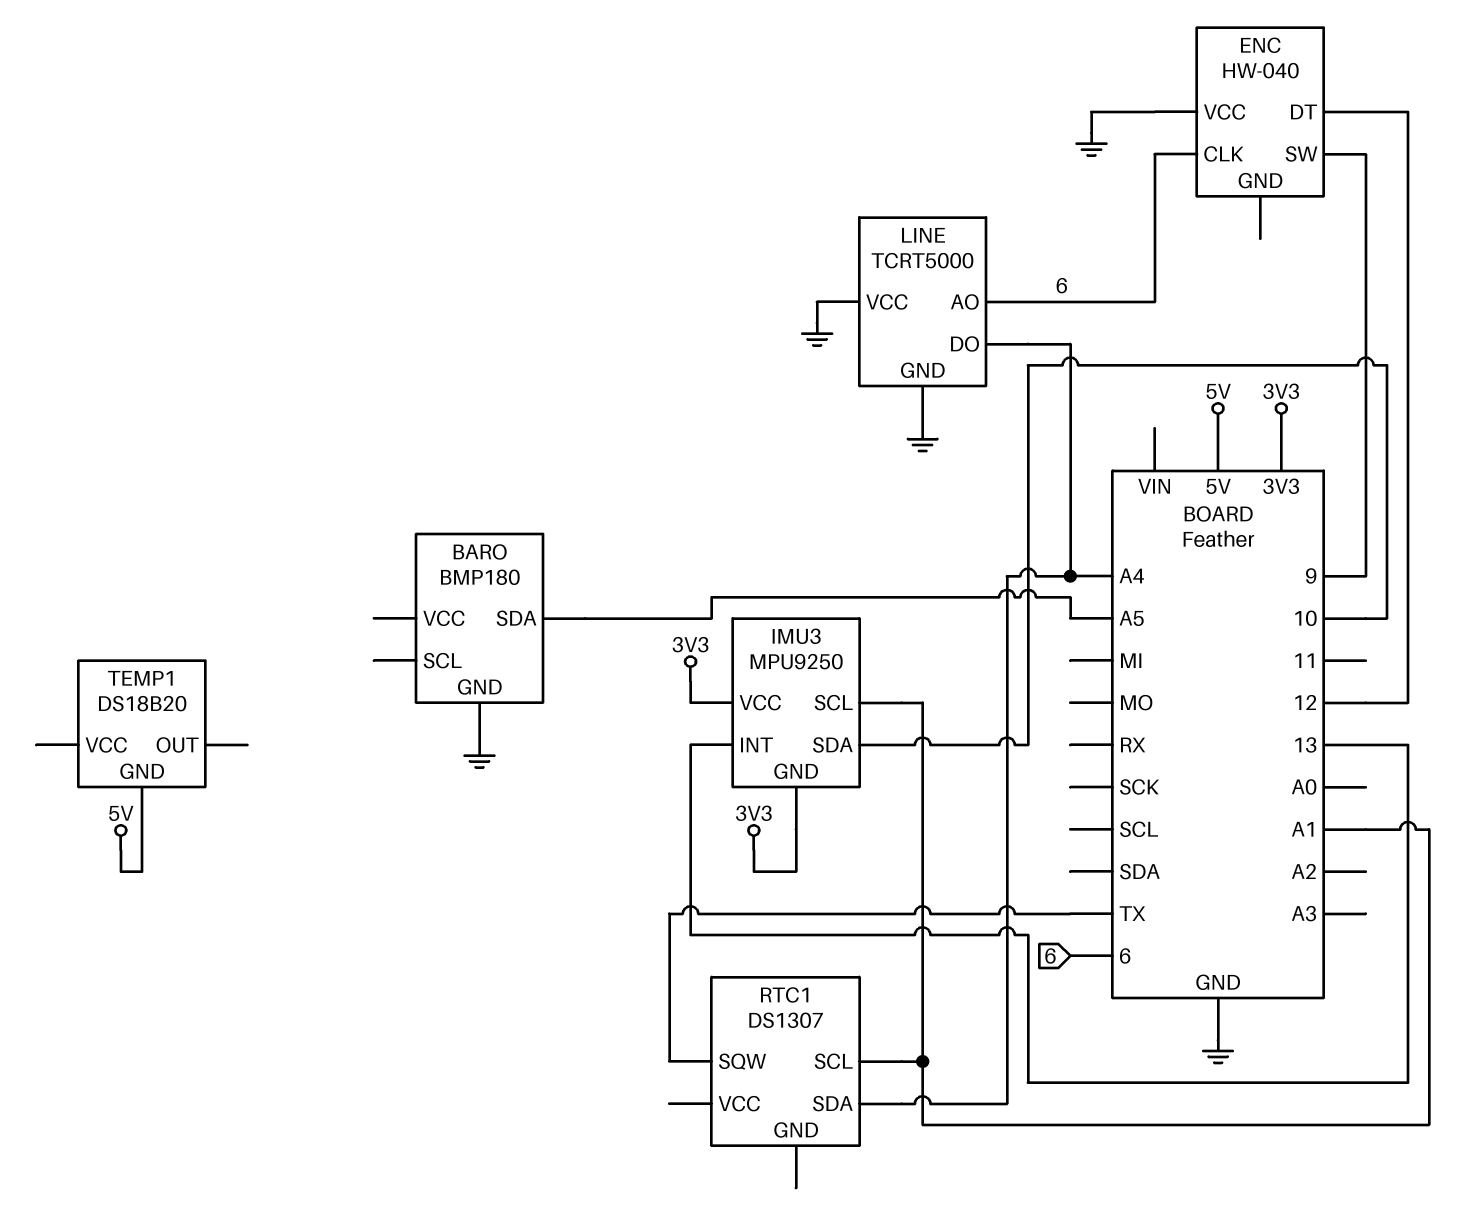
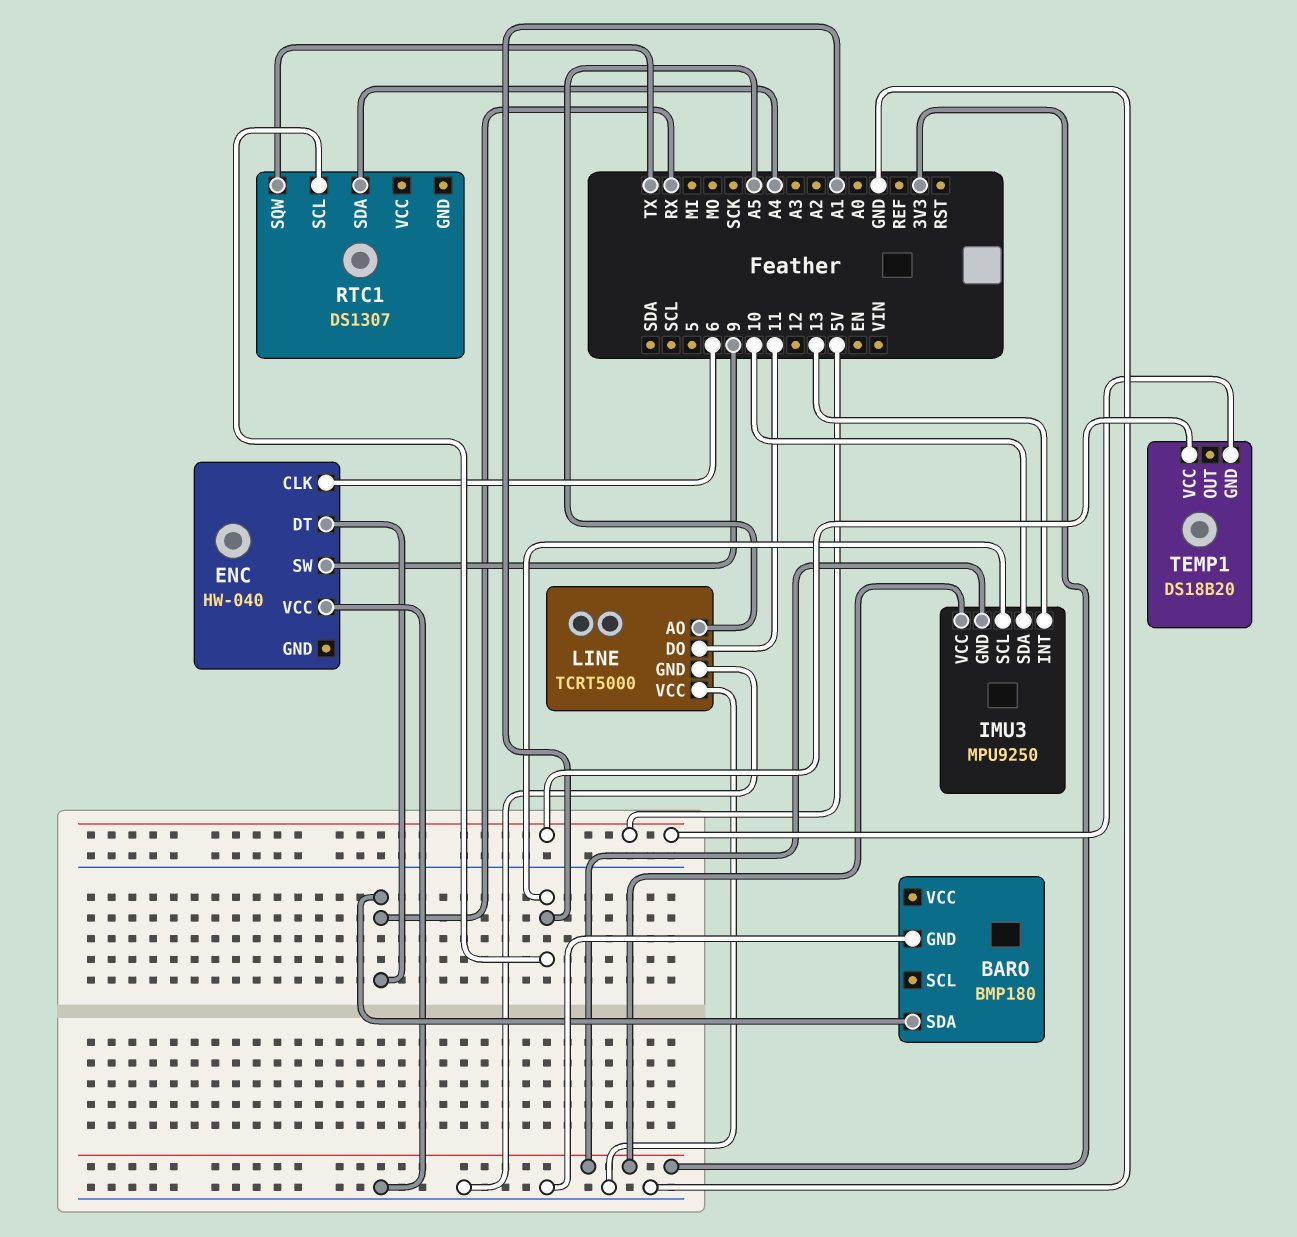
BARO pin SDA: A5 -> RX
ENC pin DT: 12 -> RX
LINE pin AO: 6 -> A5
LINE pin DO: A4 -> 11
TEMP1 pin VCC: none -> 5V

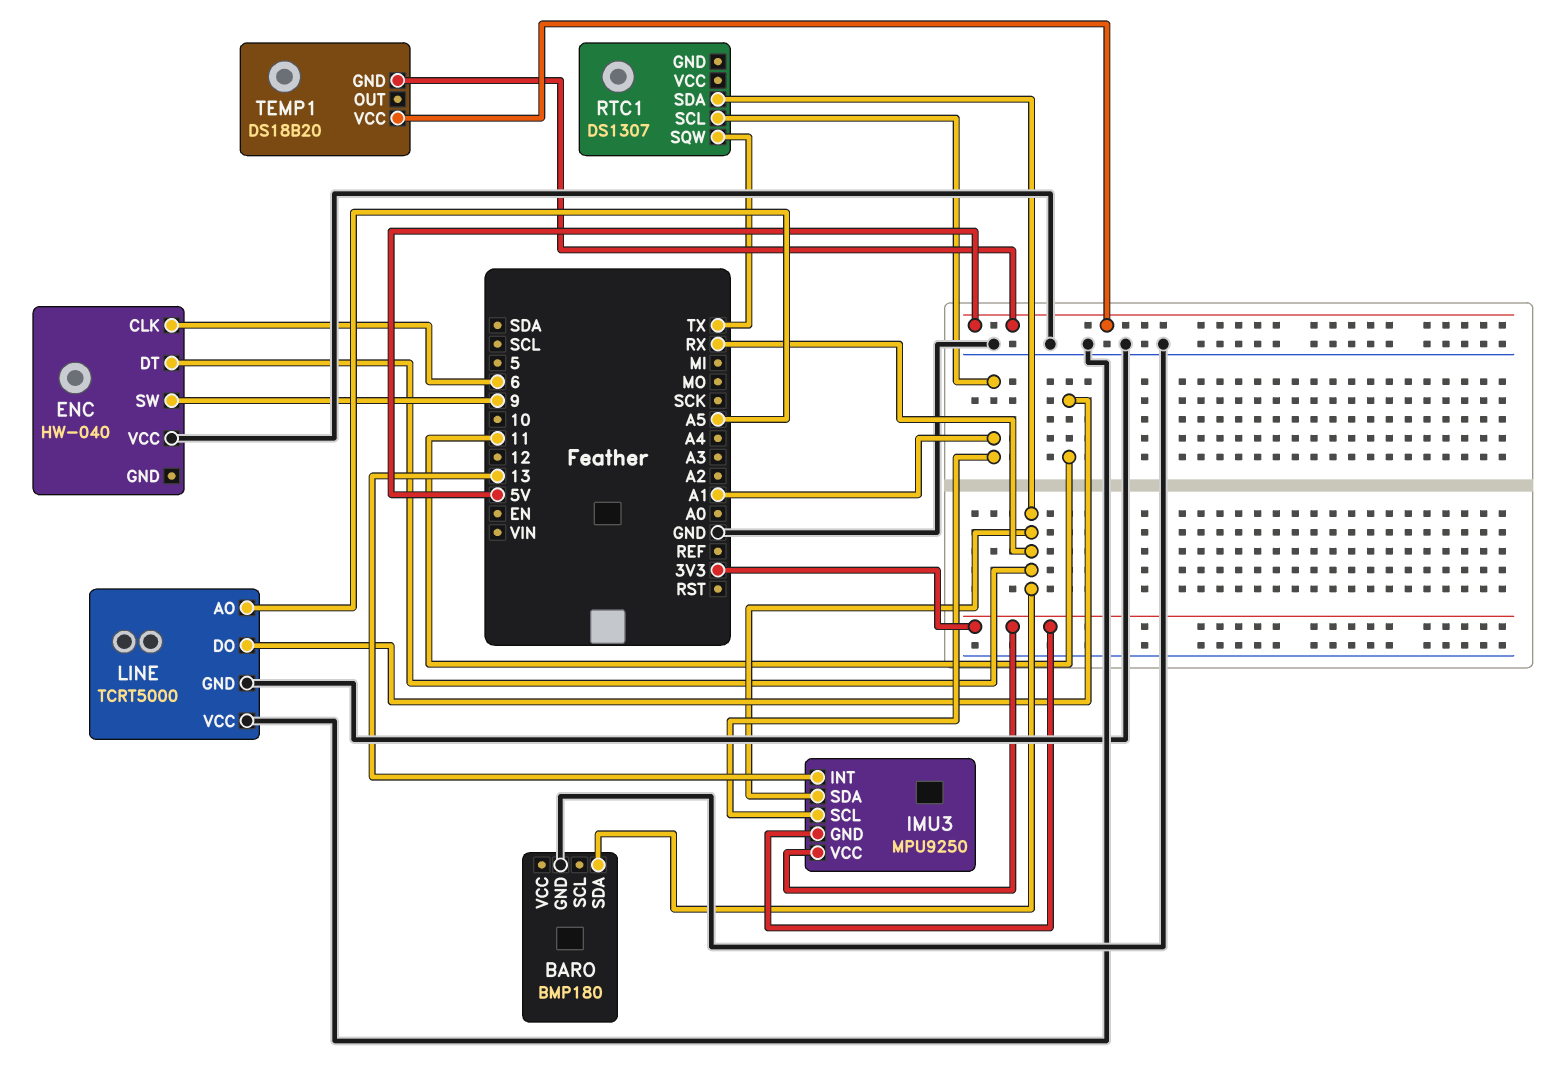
IMU3 pin SDA: 10 -> RX
RTC1 pin SDA: A4 -> RX

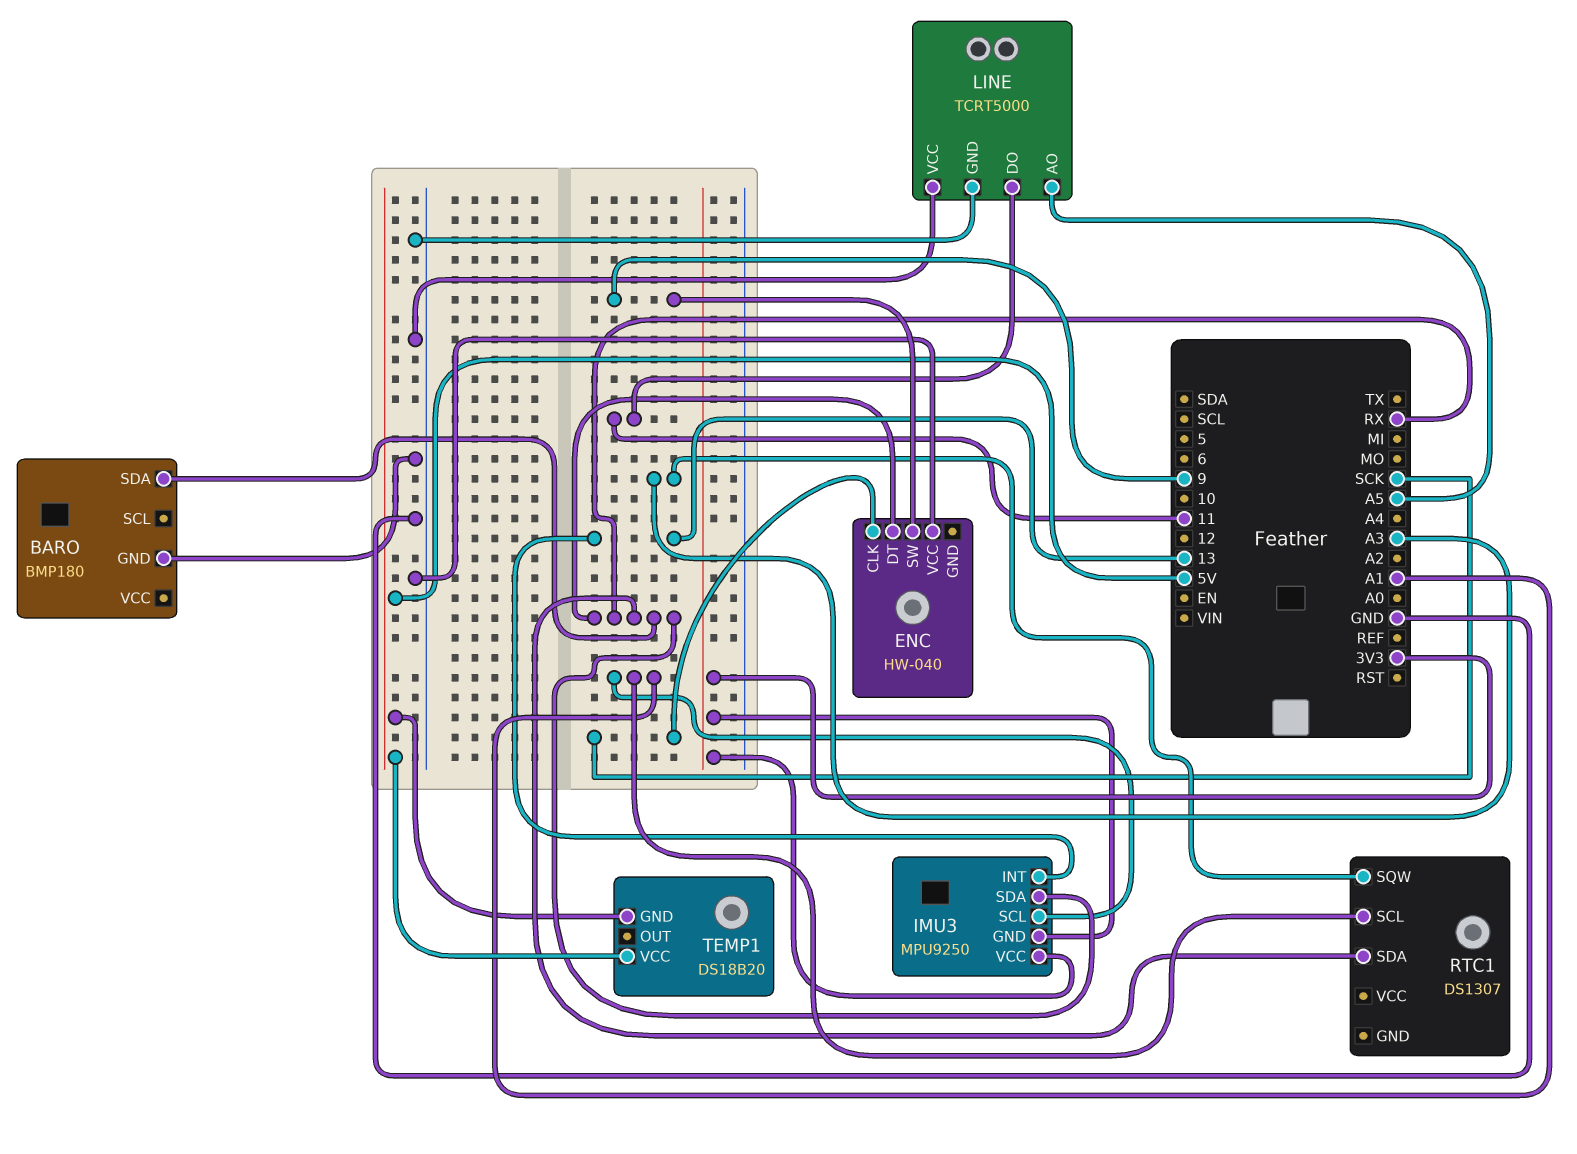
ENC pin CLK: 6 -> SCK
RTC1 pin SQW: TX -> A3

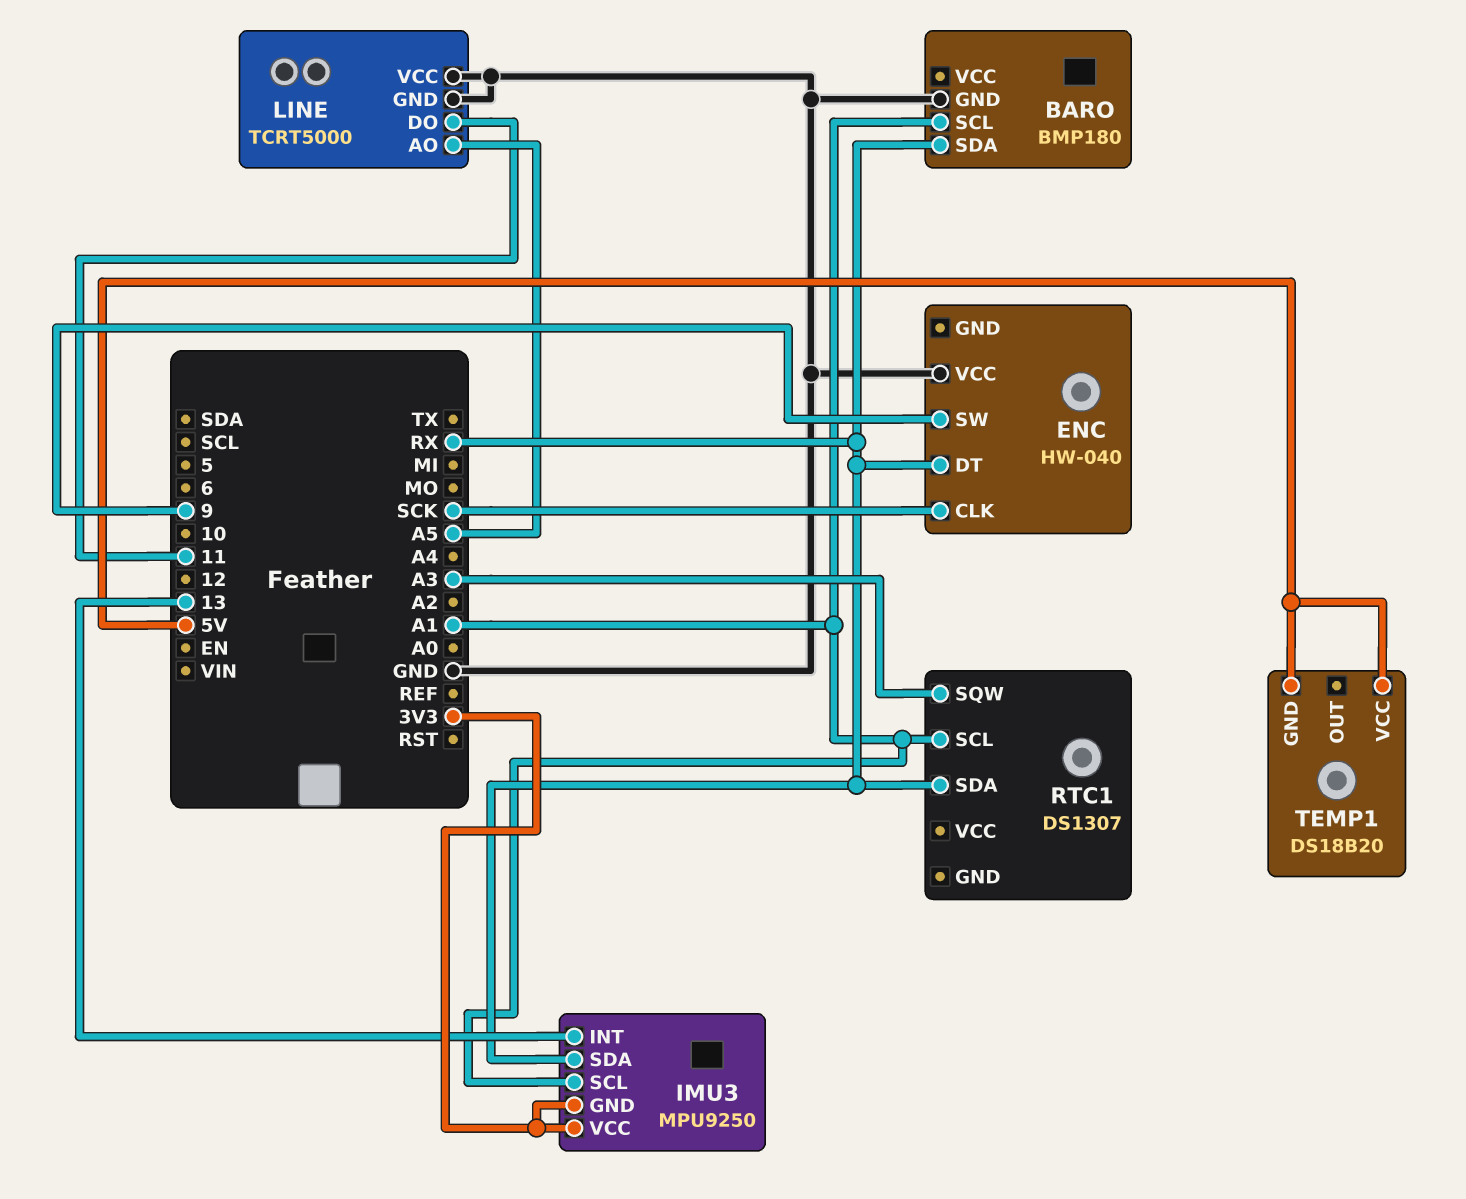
BARO pin SCL: none -> A1

